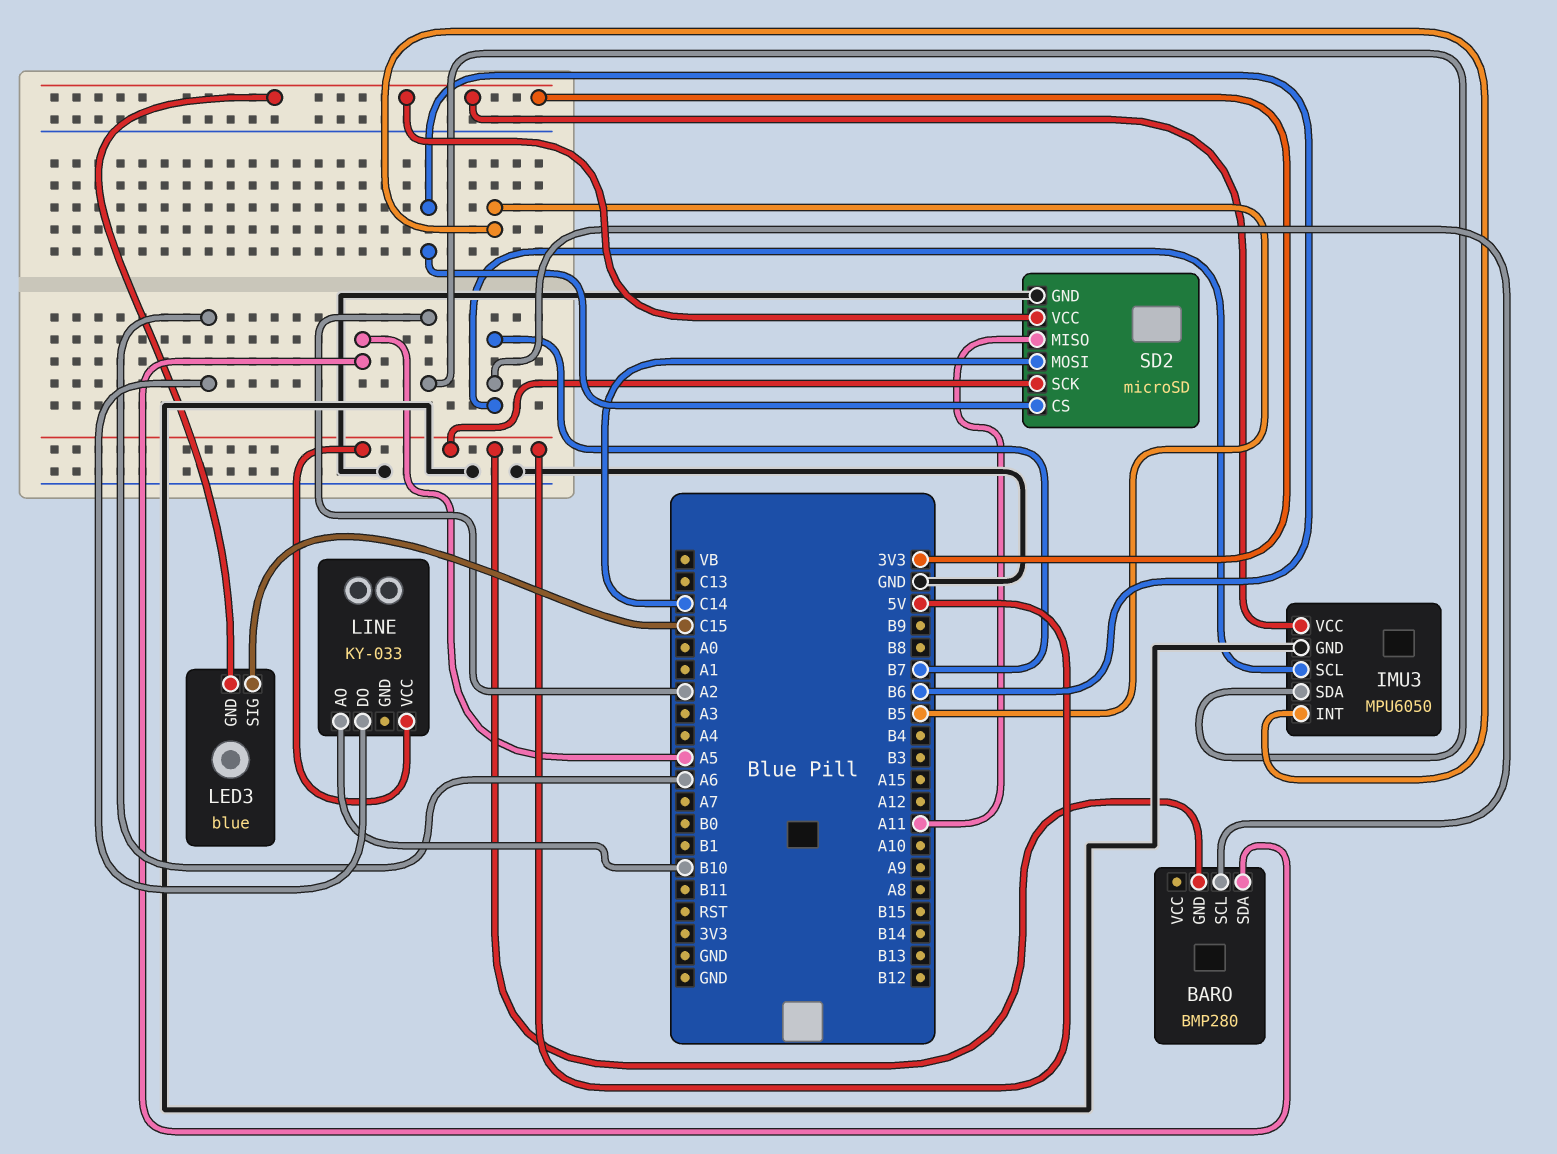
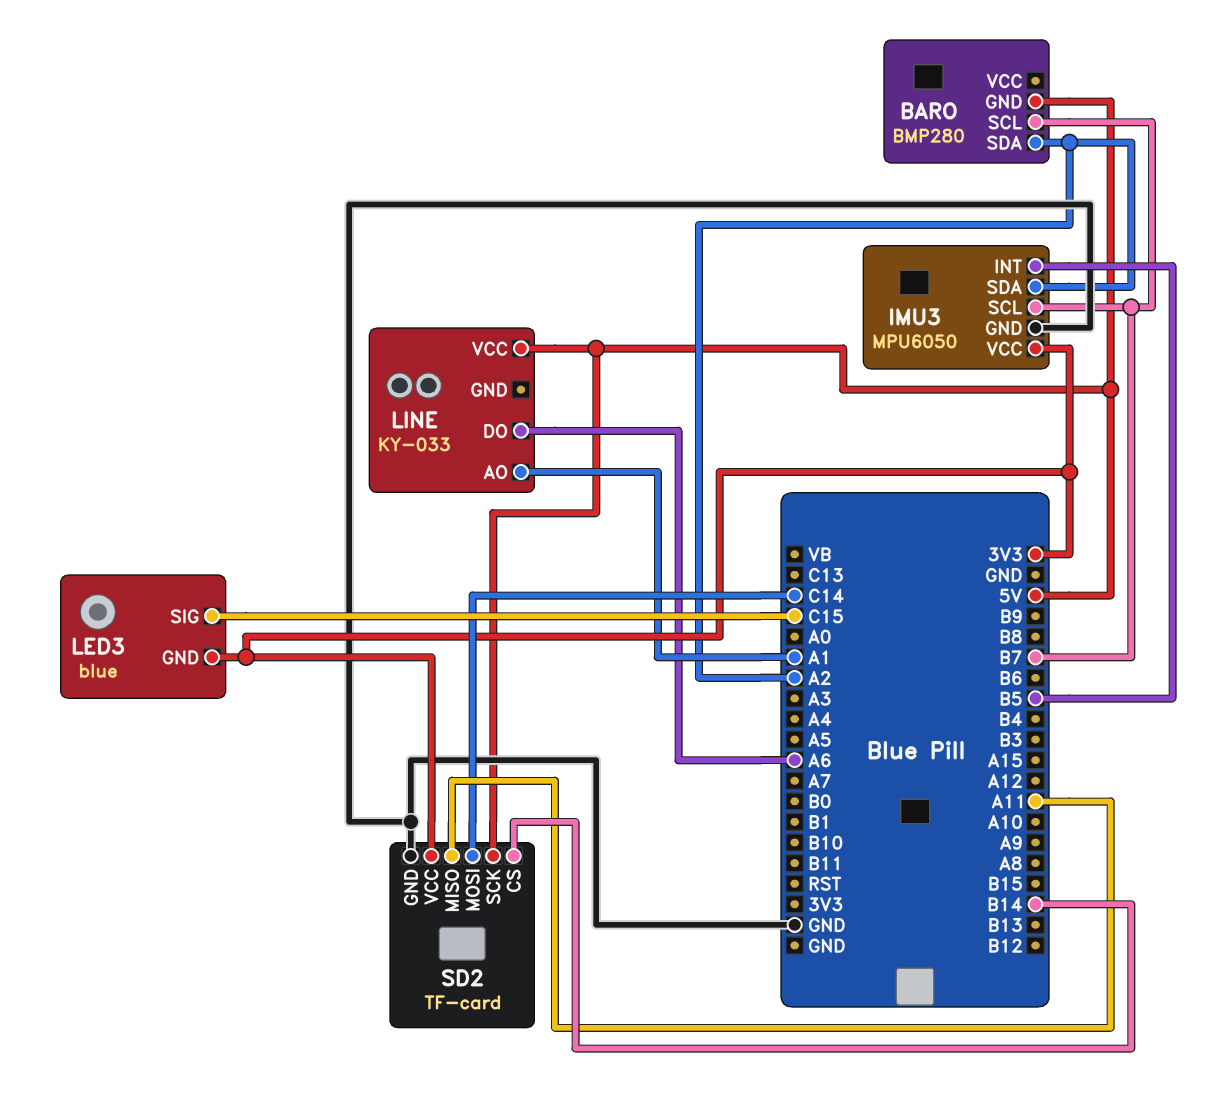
BARO pin SDA: A5 -> A2
LINE pin AO: B10 -> A1
SD2: microSD -> TF-card
SD2 pin CS: B6 -> B14

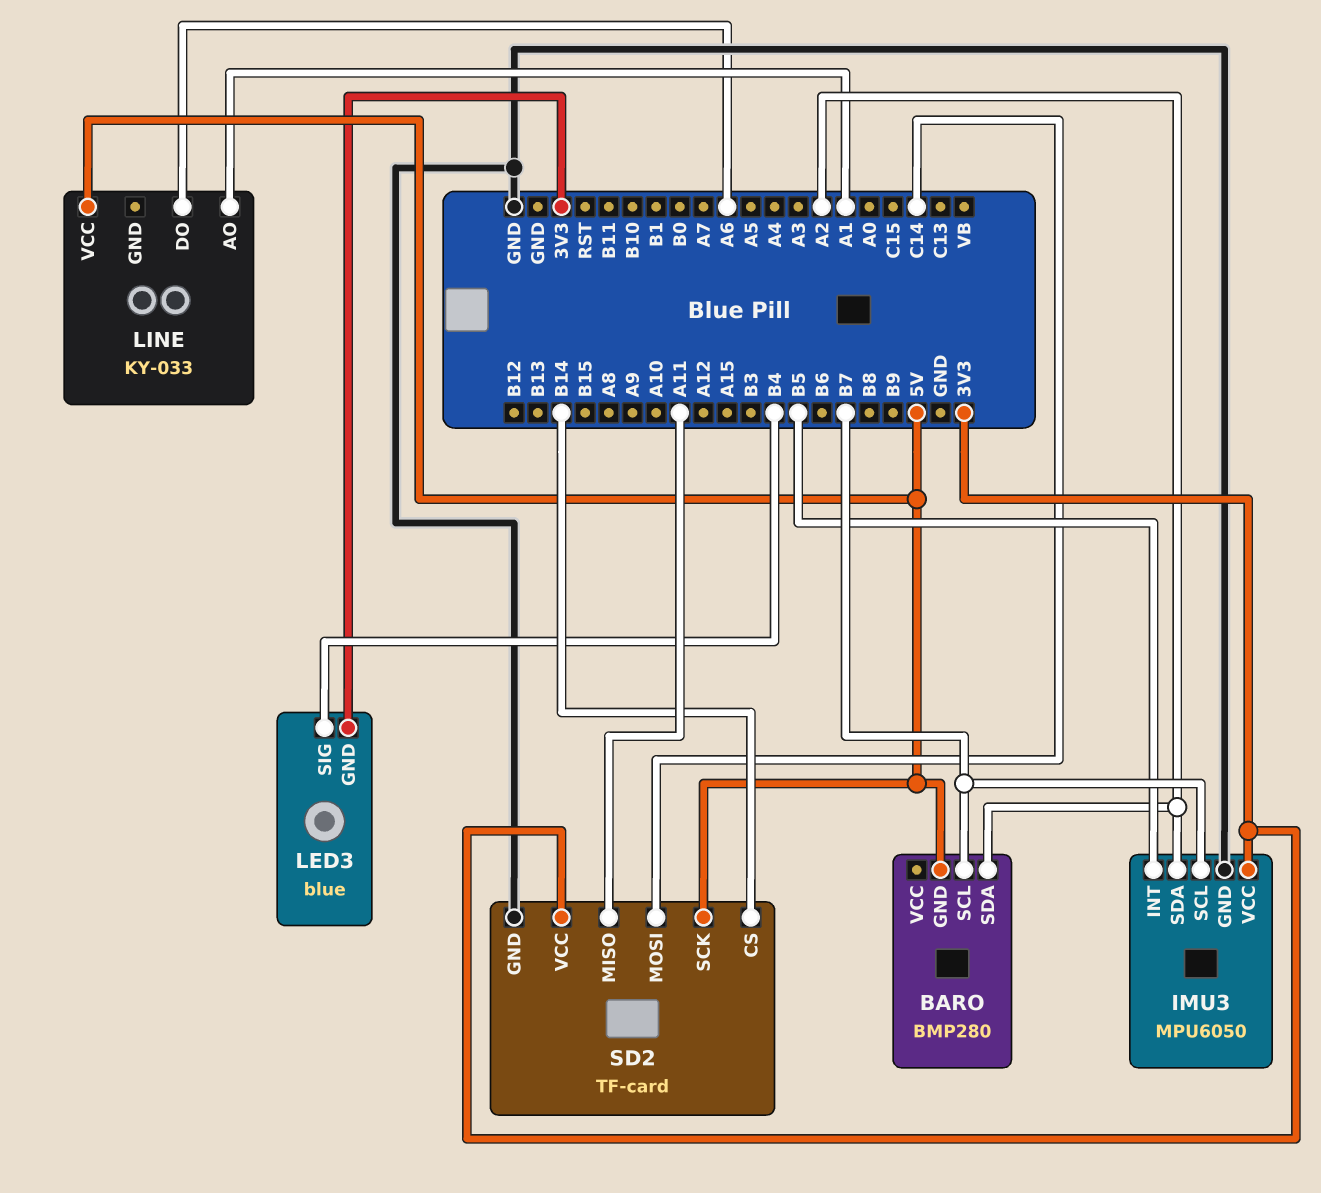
LED3 pin SIG: C15 -> B4

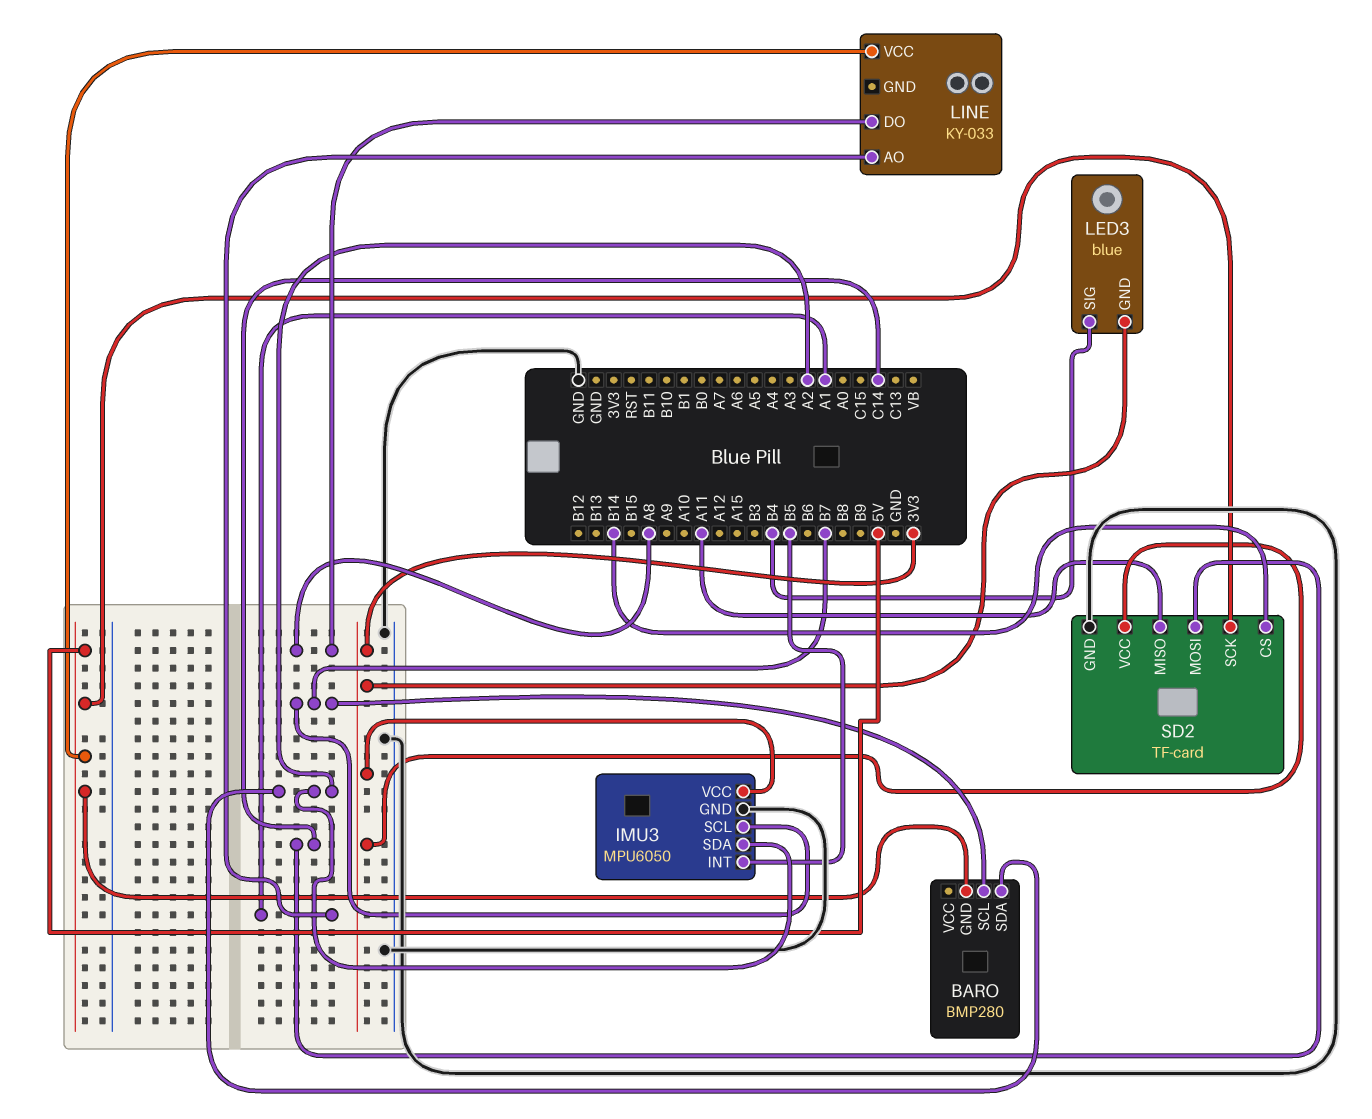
LINE pin DO: A6 -> A8

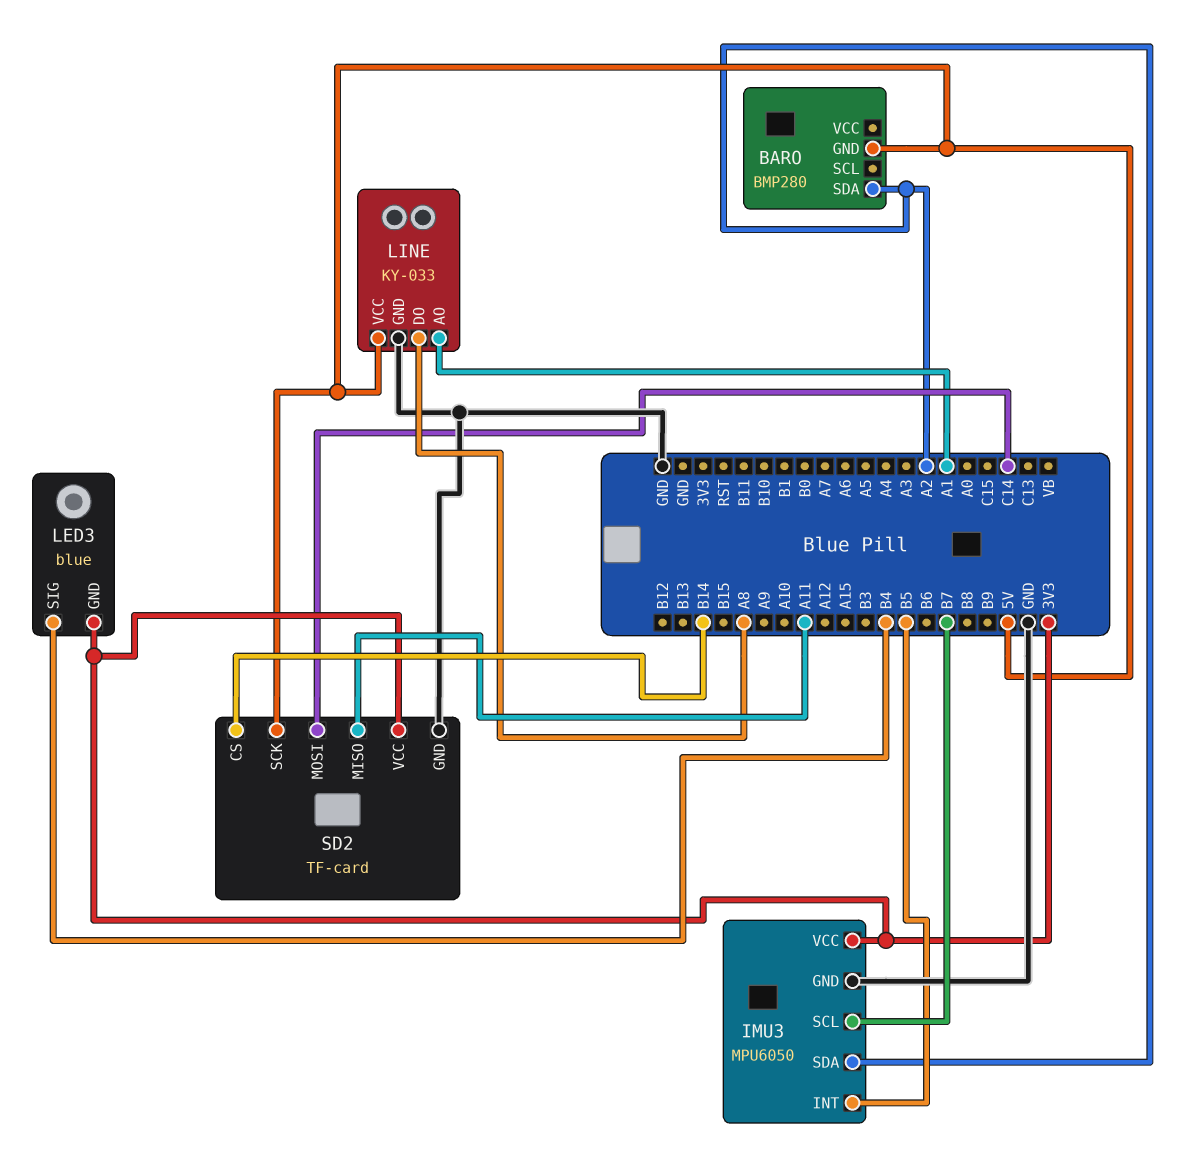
BARO pin SCL: B7 -> none
LINE pin GND: none -> GND

